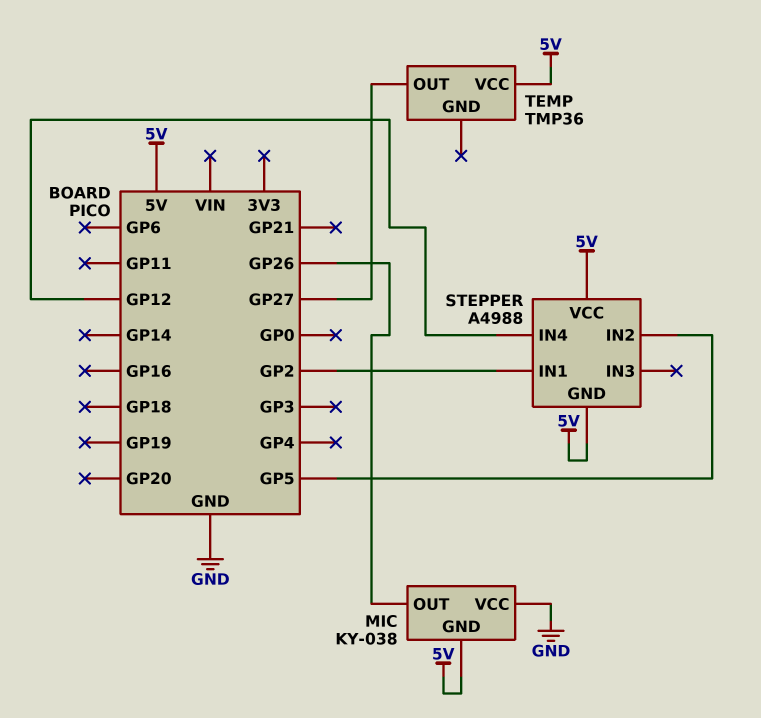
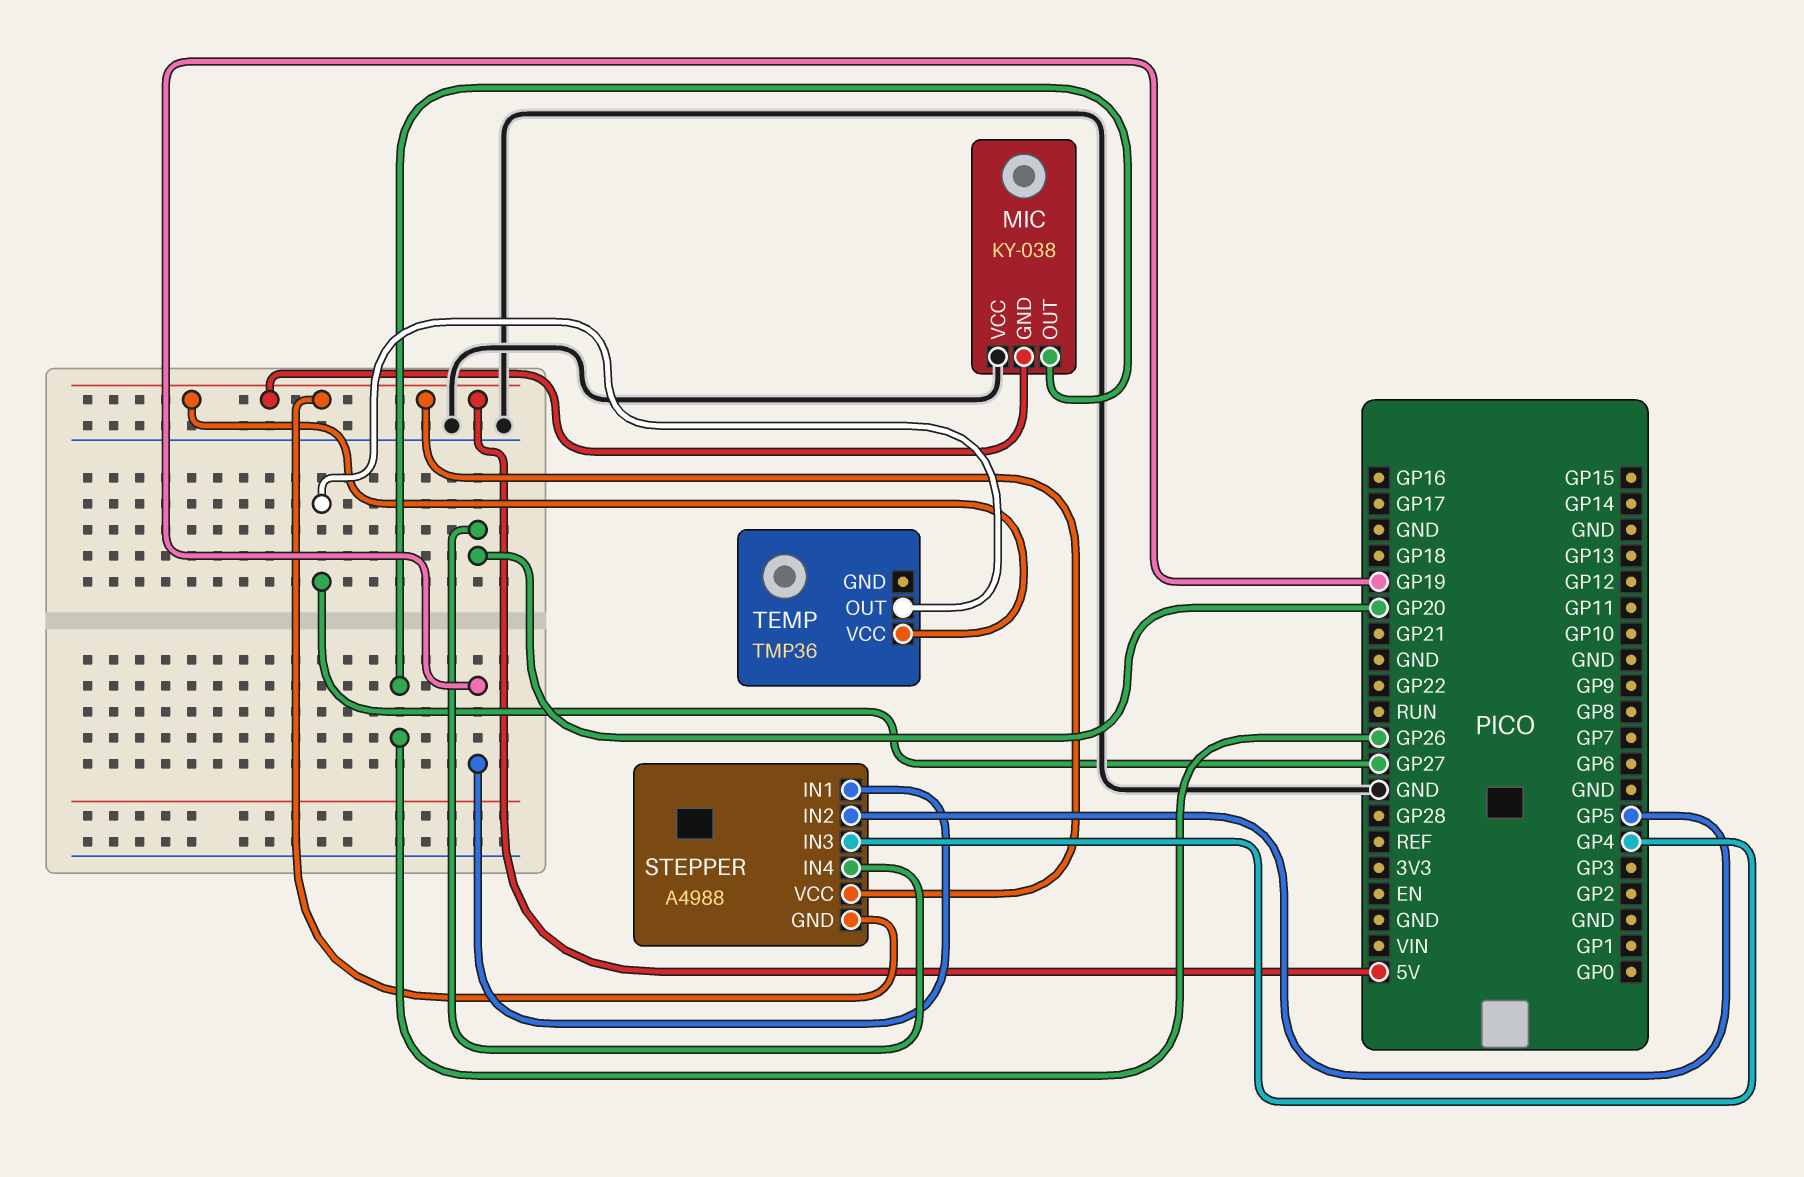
STEPPER pin IN1: GP2 -> GP19
STEPPER pin IN3: none -> GP4
STEPPER pin IN4: GP12 -> GP20

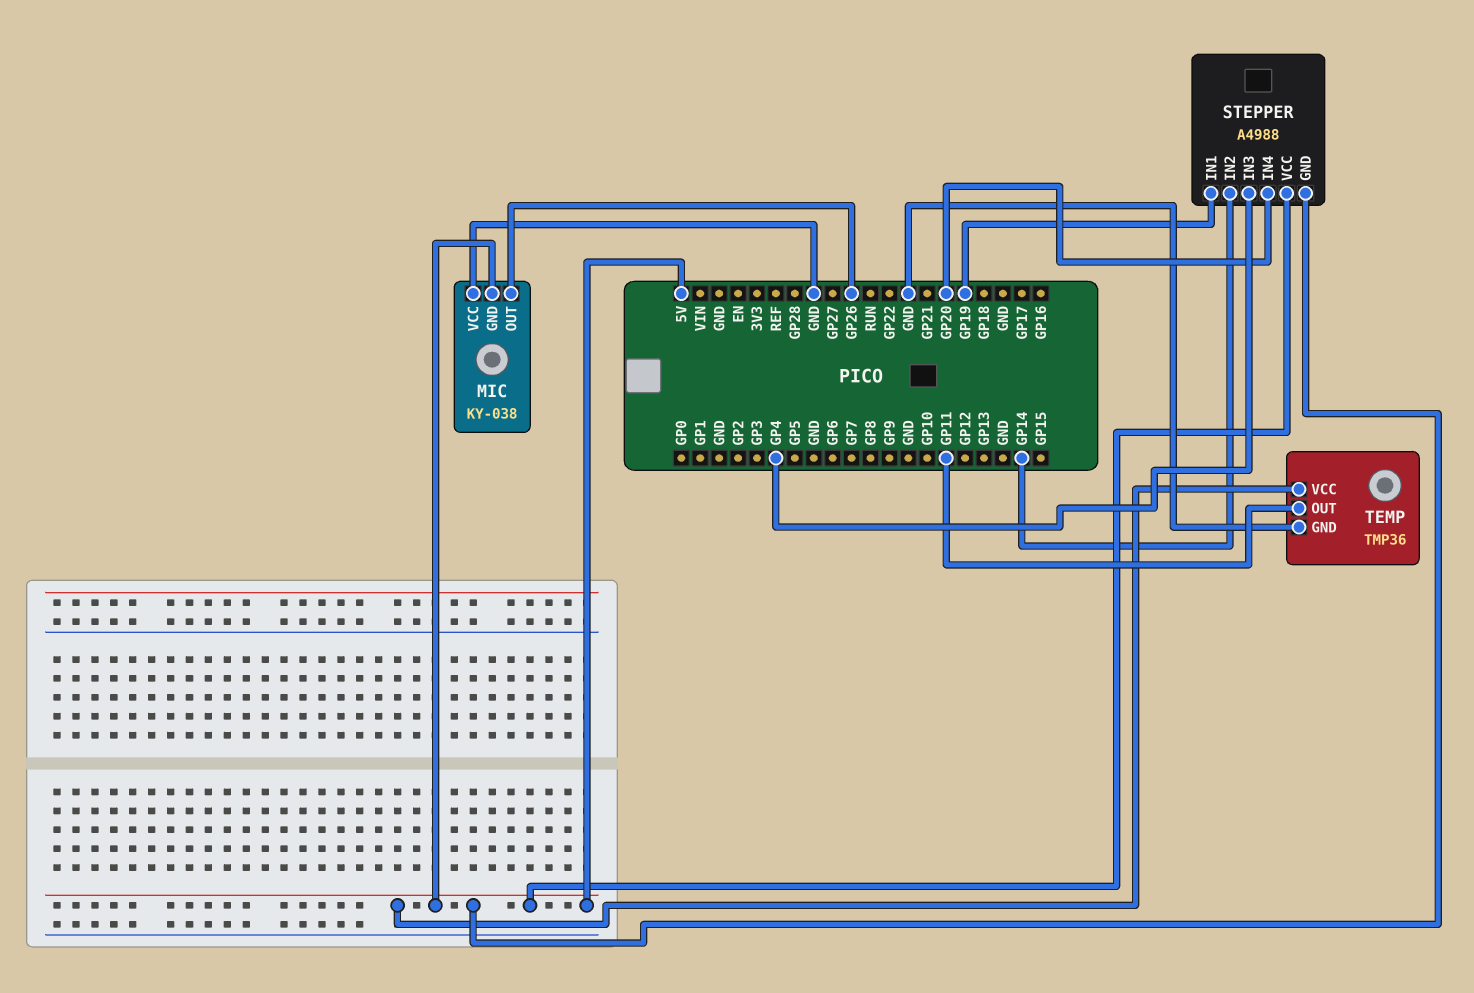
STEPPER pin IN2: GP5 -> GP14
TEMP pin GND: none -> GND
TEMP pin OUT: GP27 -> GP11

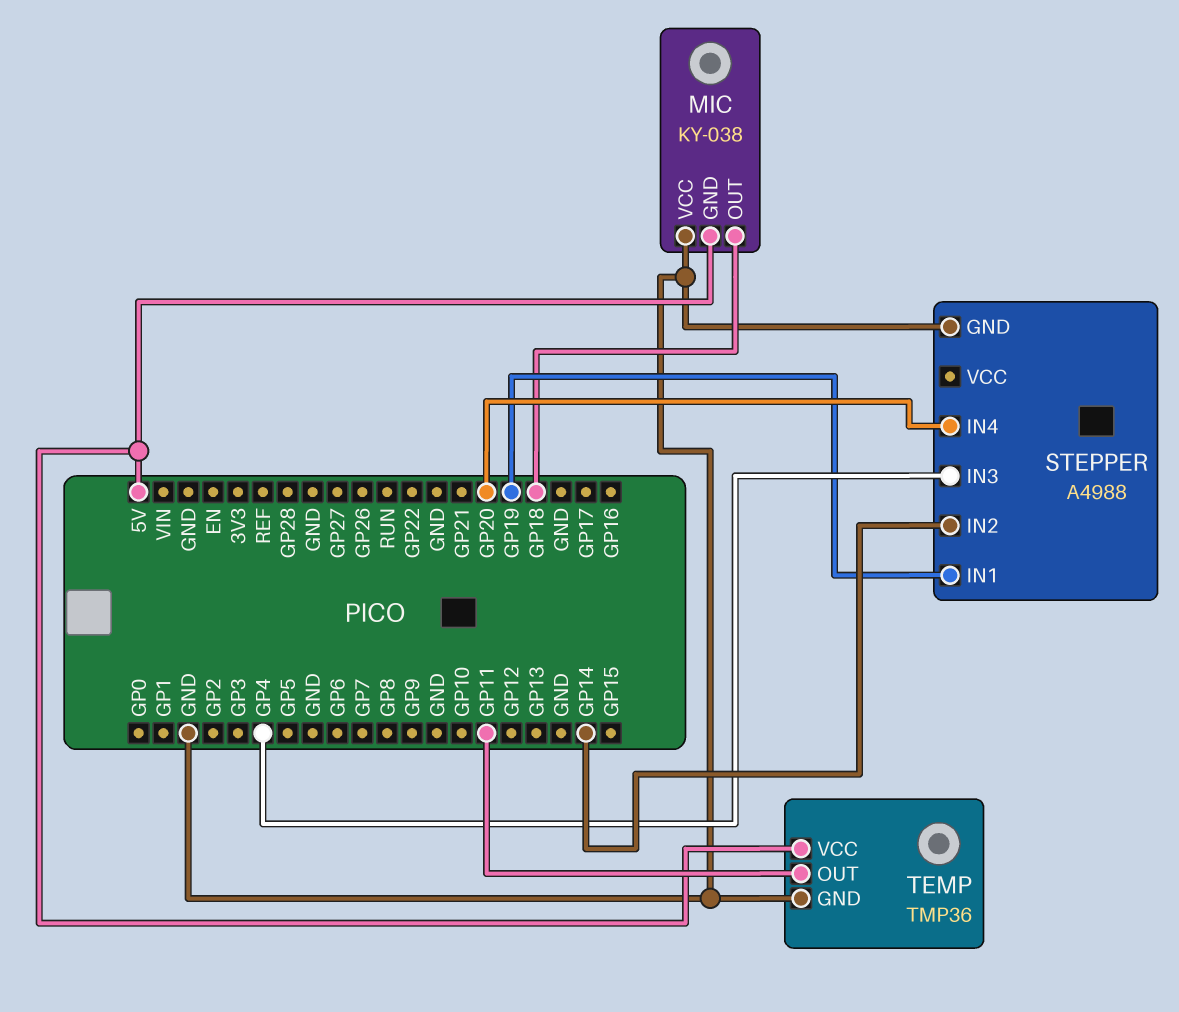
MIC pin OUT: GP26 -> GP18
STEPPER pin GND: 5V -> GND
STEPPER pin VCC: 5V -> none

